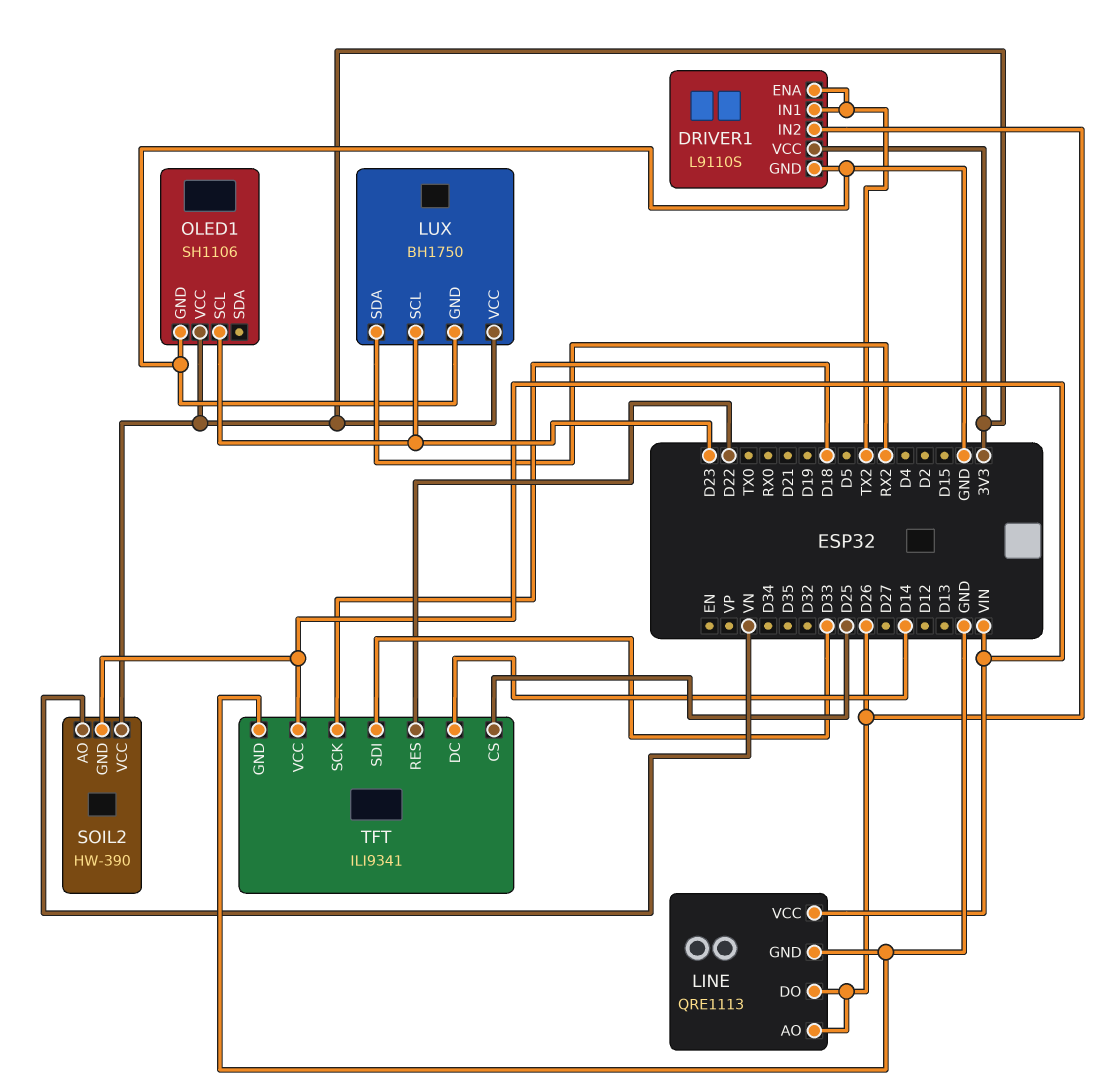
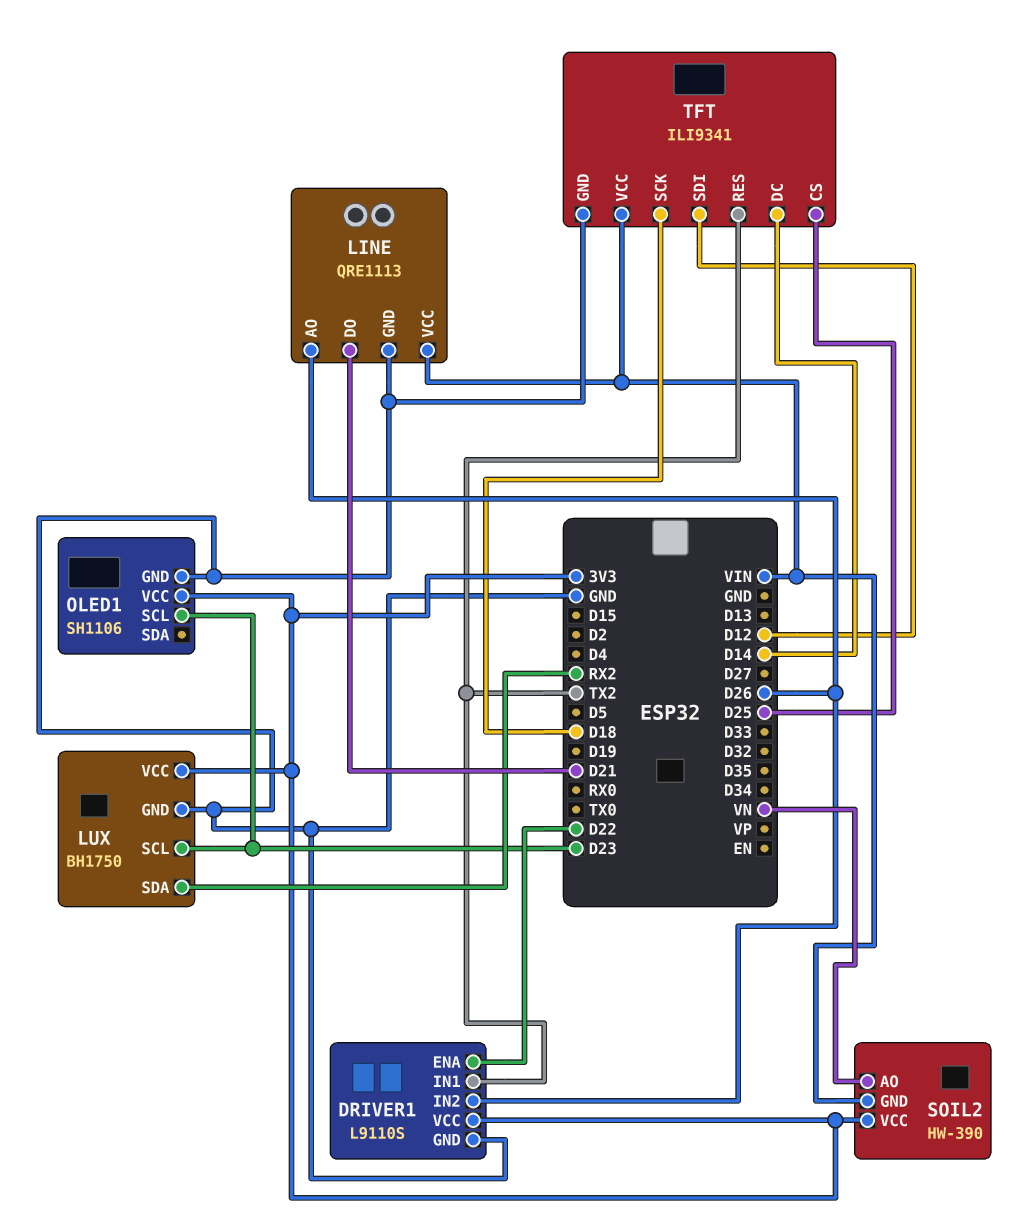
DRIVER1 pin ENA: TX2 -> D22
LINE pin DO: D26 -> D21
TFT pin RES: D22 -> TX2
TFT pin SDI: D33 -> D12

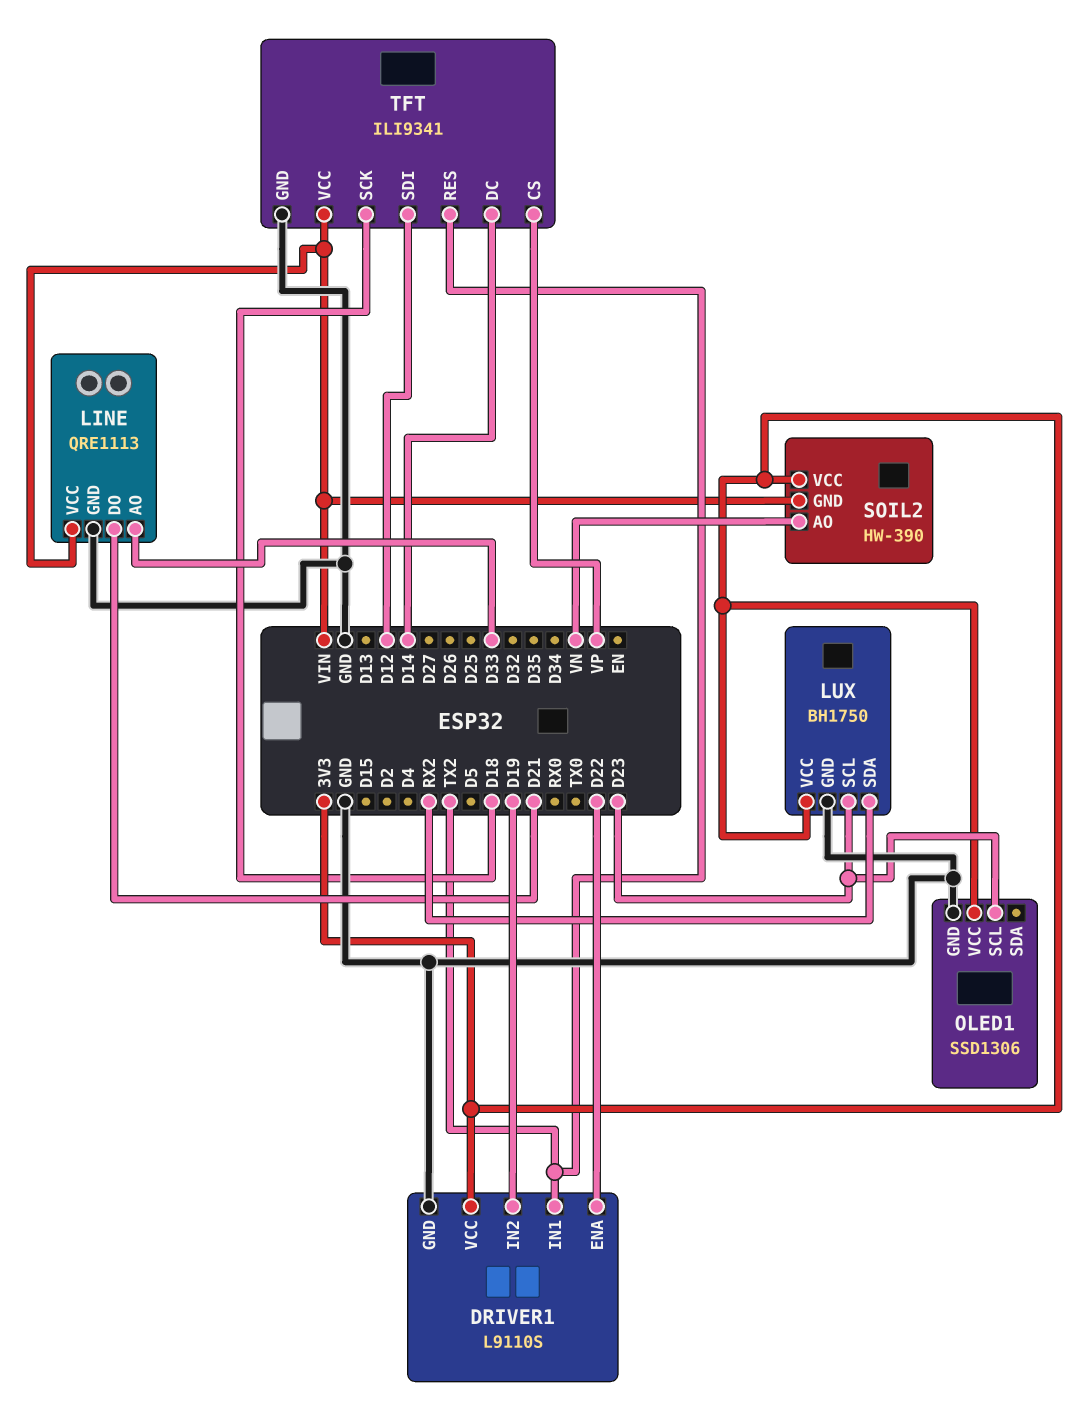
DRIVER1 pin IN2: D26 -> D19
LINE pin AO: D26 -> D33
OLED1: SH1106 -> SSD1306
TFT pin CS: D25 -> VP

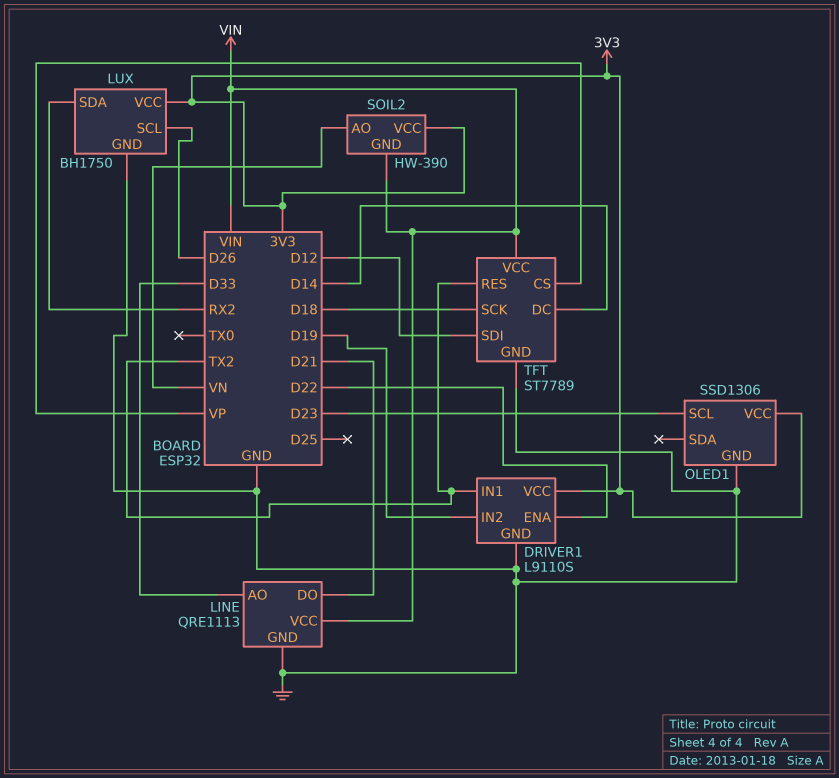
LUX pin SCL: D23 -> D26
TFT: ILI9341 -> ST7789

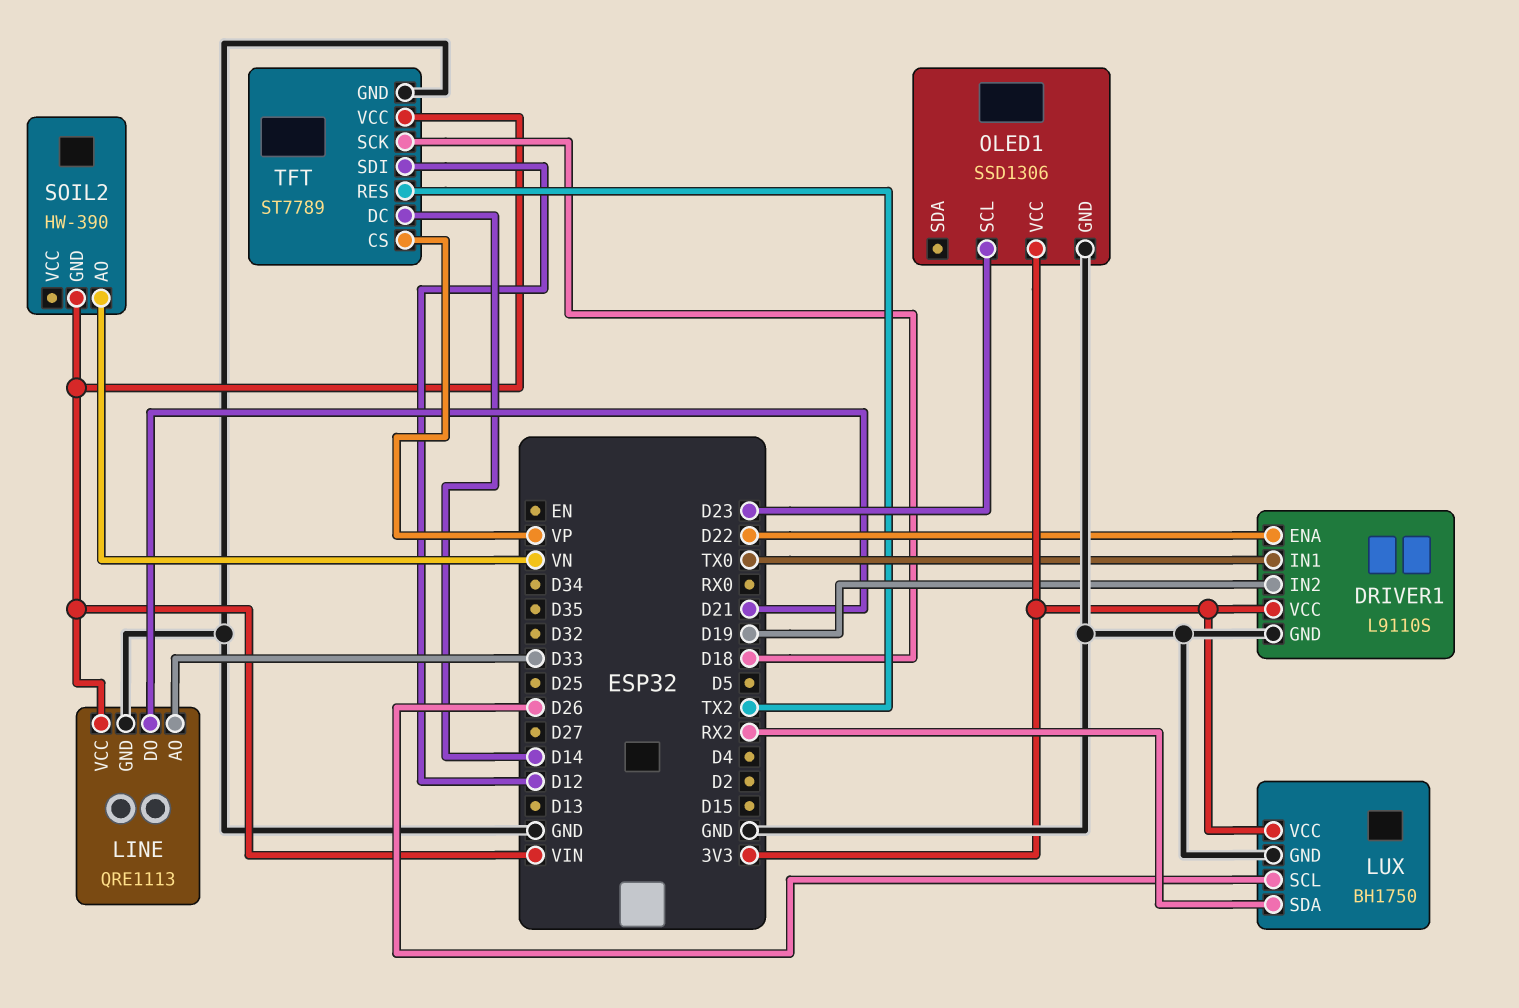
DRIVER1 pin IN1: TX2 -> TX0
SOIL2 pin VCC: 3V3 -> none

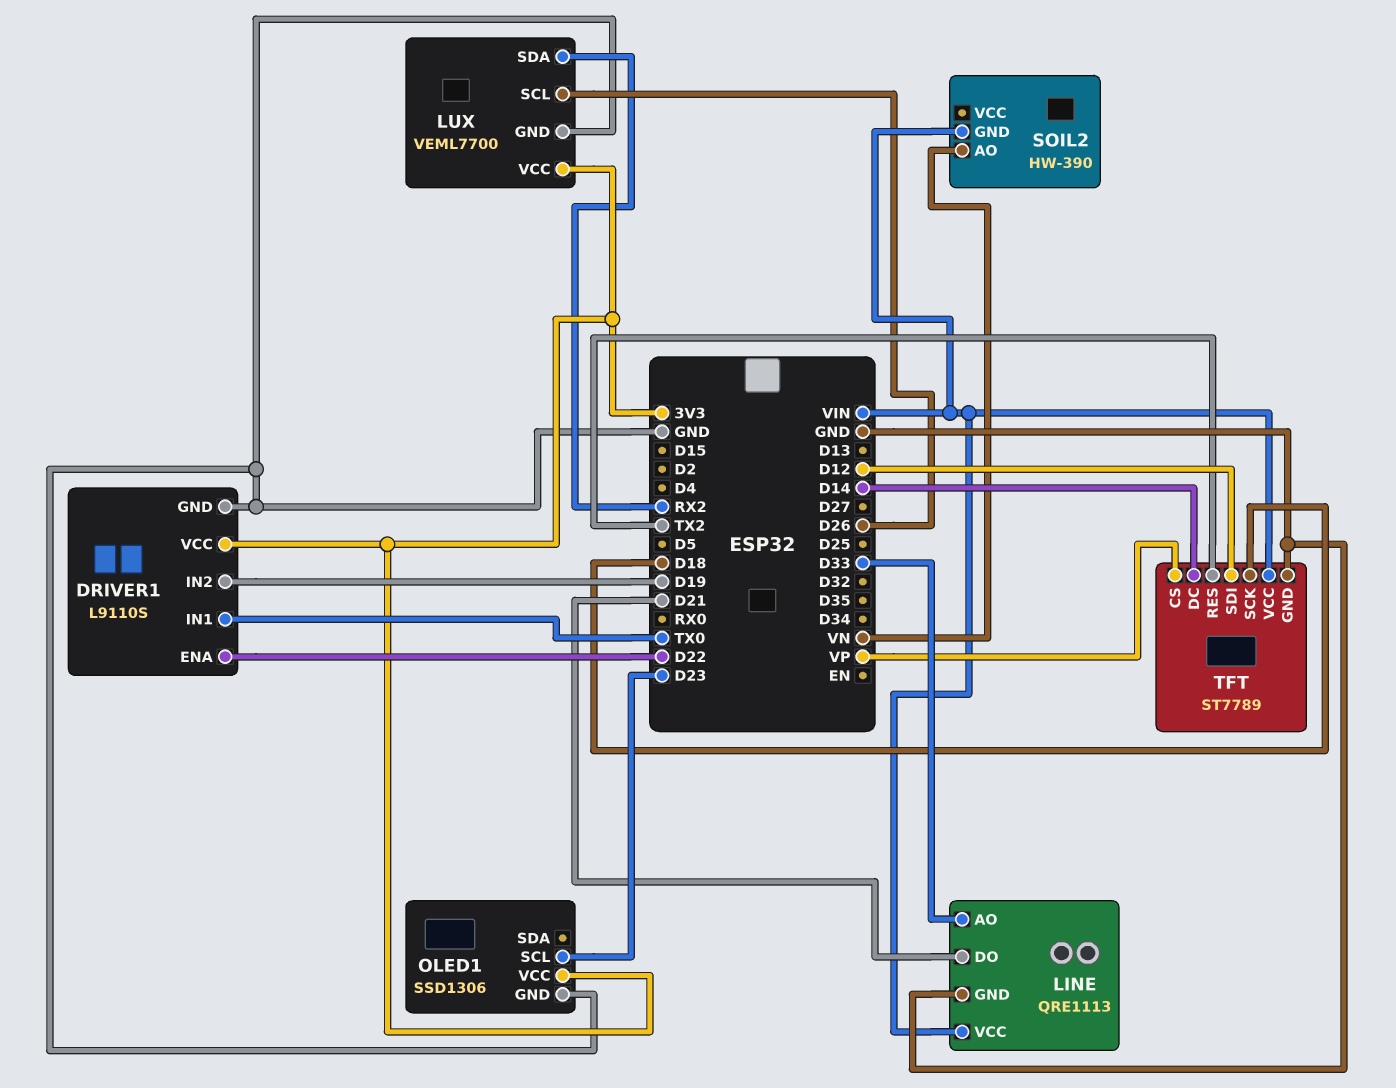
LUX: BH1750 -> VEML7700

